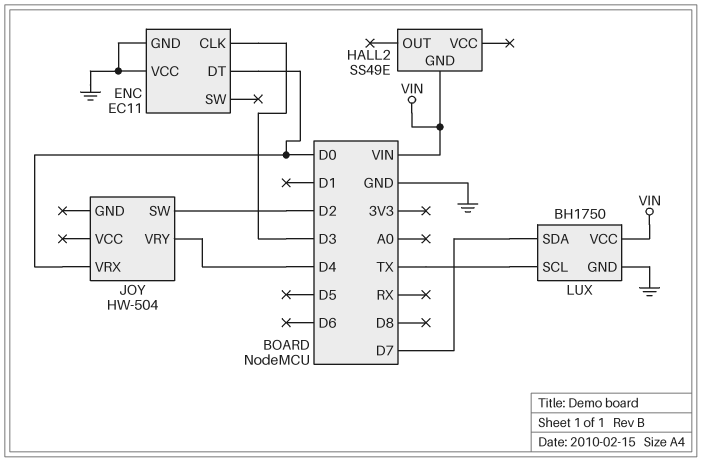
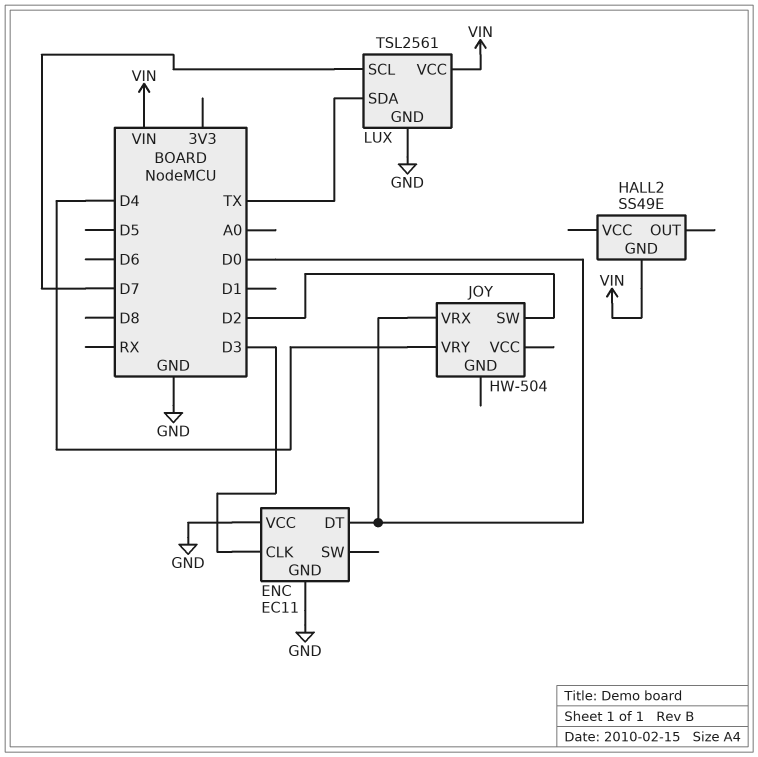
LUX: BH1750 -> TSL2561
LUX pin SCL: TX -> D7
LUX pin SDA: D7 -> TX

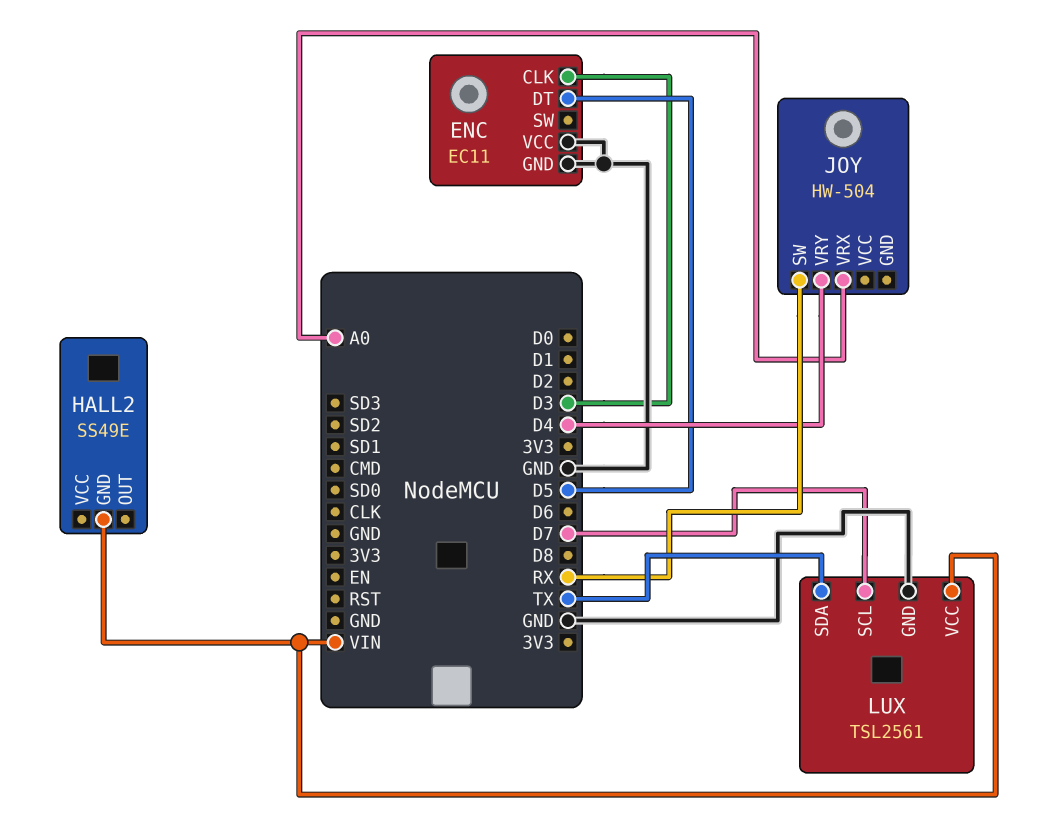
ENC pin DT: D0 -> D5
JOY pin SW: D2 -> RX
JOY pin VRX: D0 -> A0

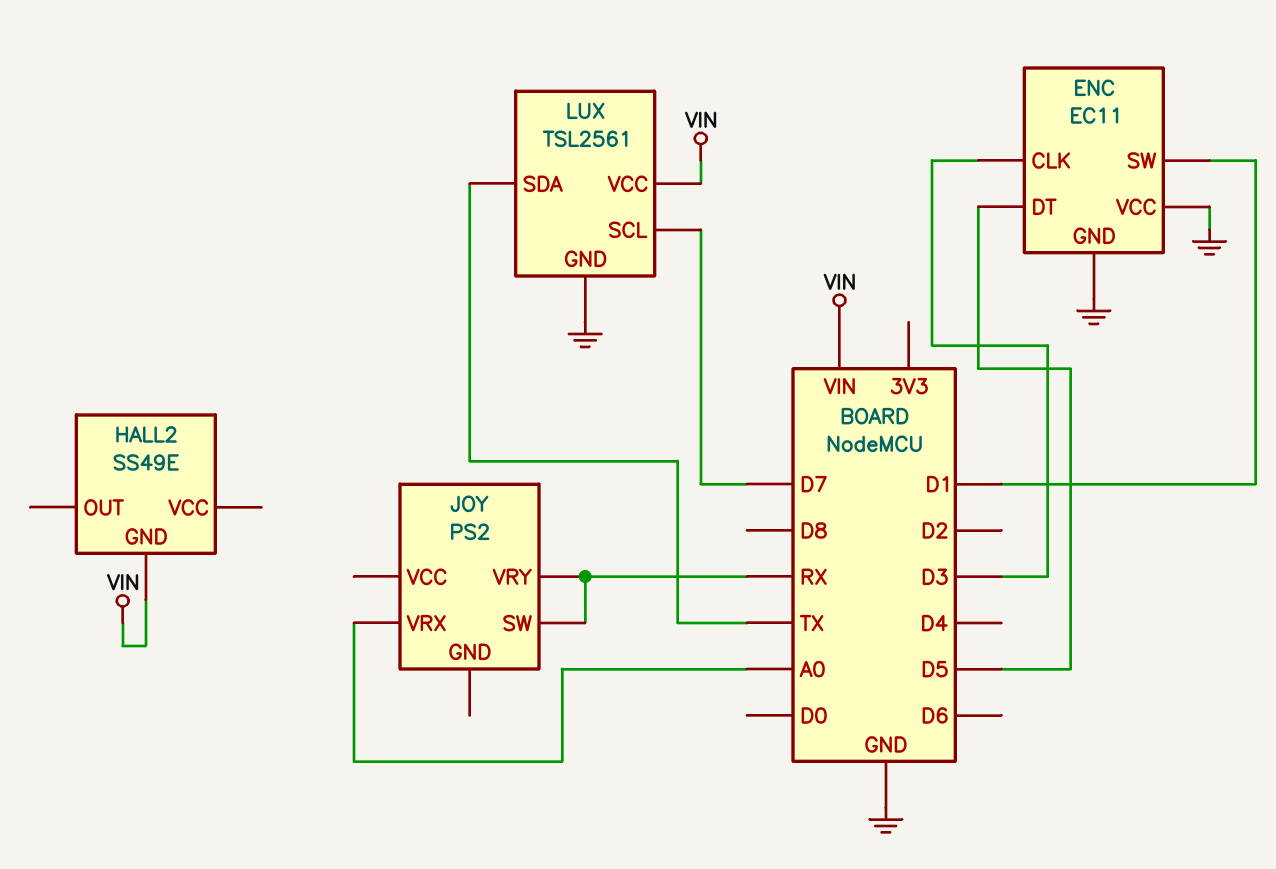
ENC pin SW: none -> D1
JOY: HW-504 -> PS2
JOY pin VRY: D4 -> RX

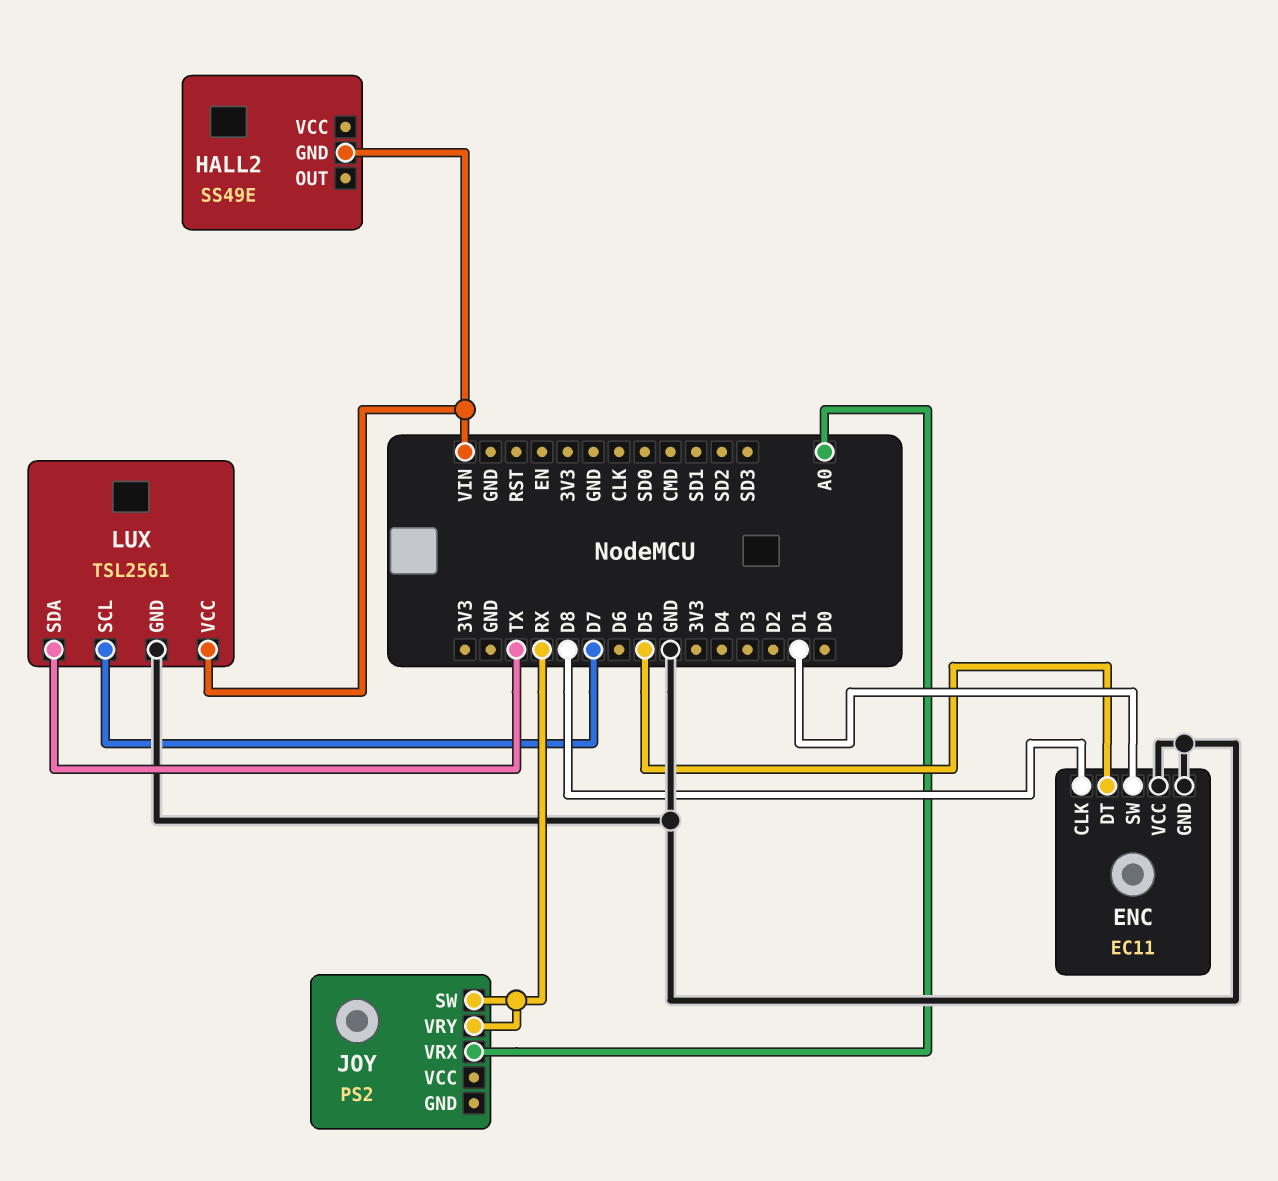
ENC pin CLK: D3 -> D8

